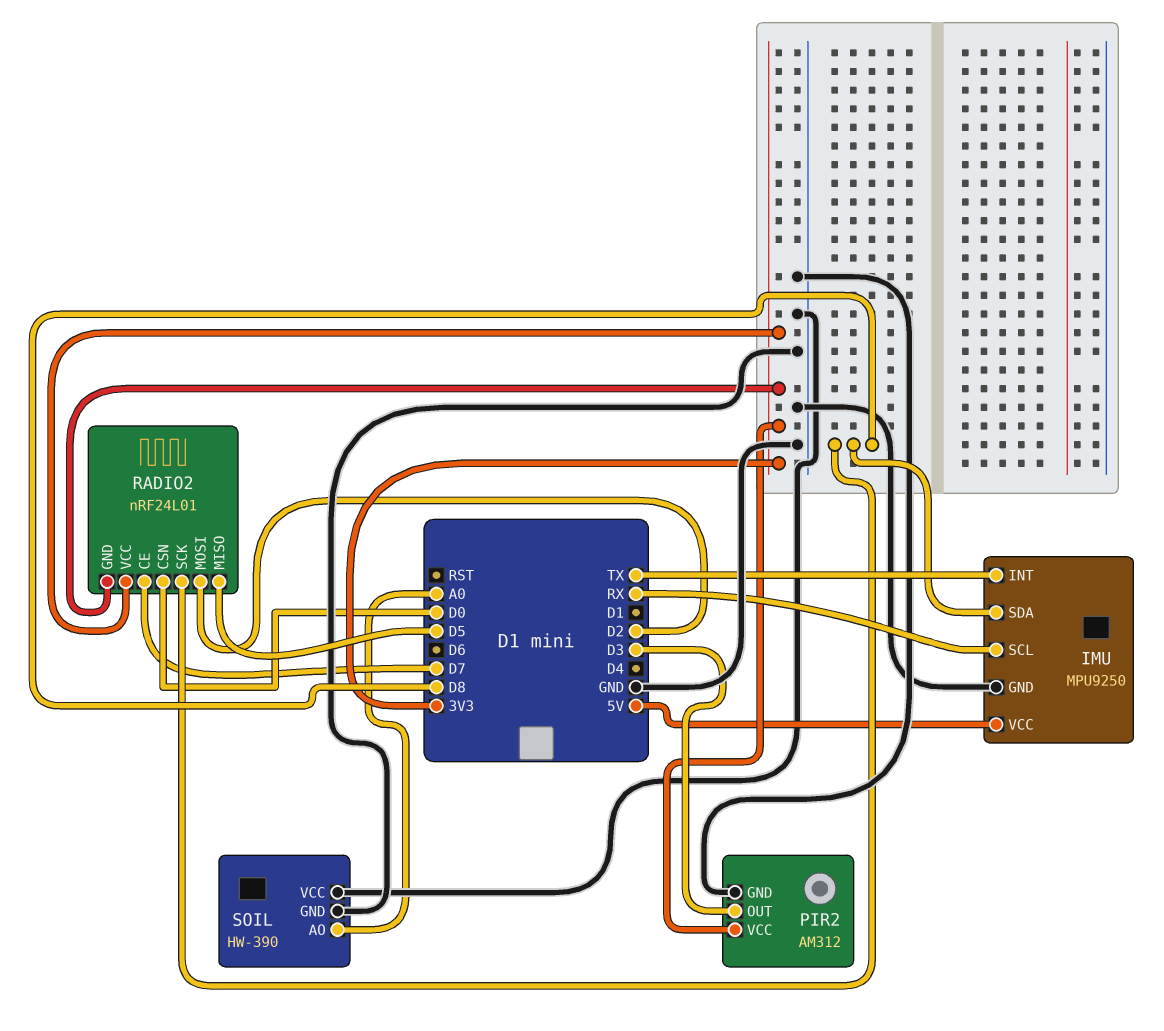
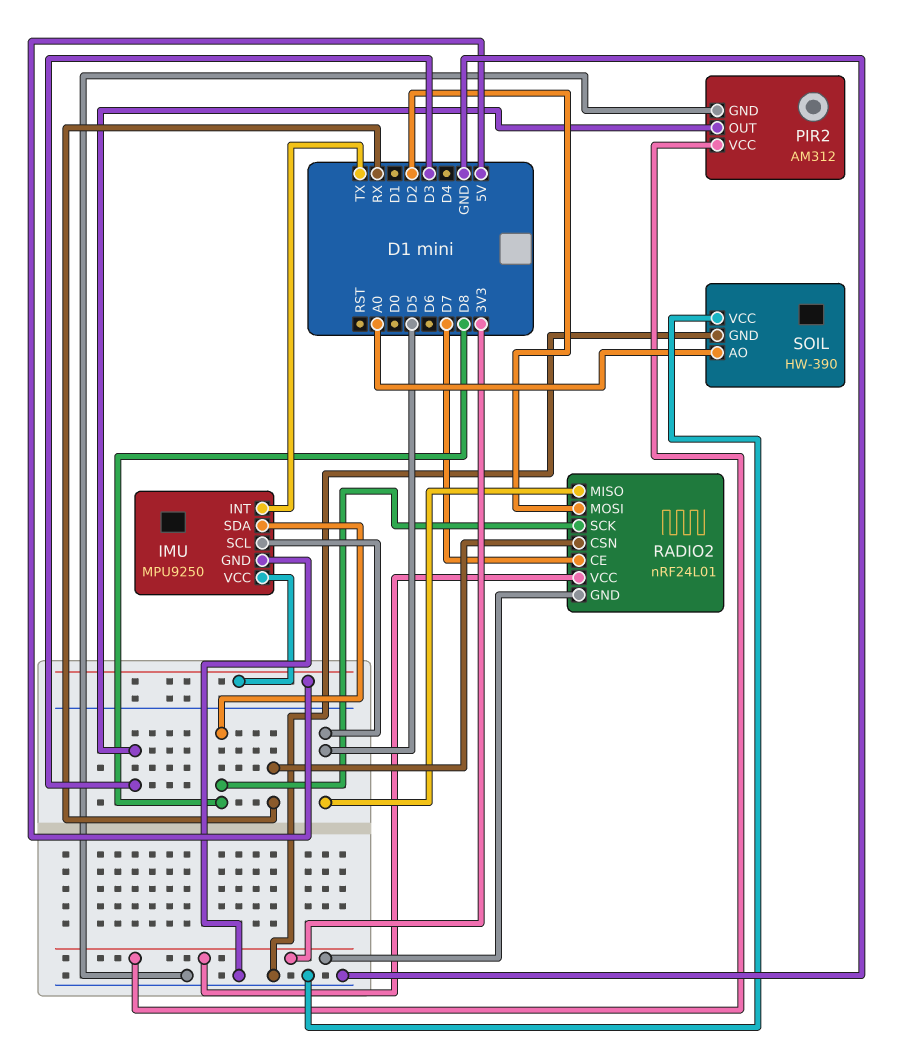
IMU pin SCL: RX -> D5
RADIO2 pin CSN: D0 -> RX

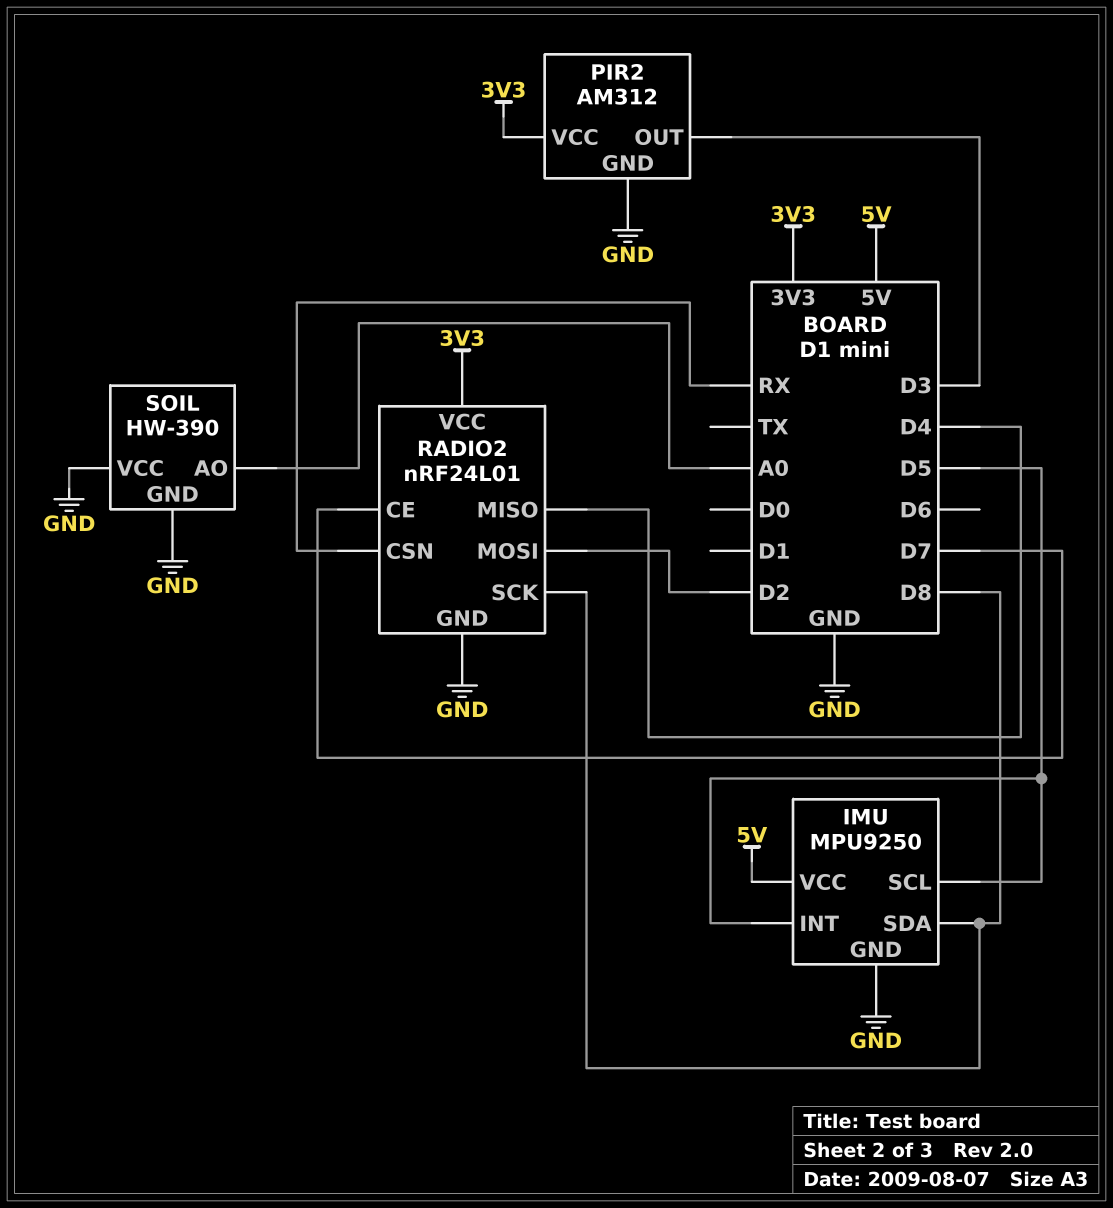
IMU pin INT: TX -> D5
RADIO2 pin GND: 3V3 -> GND
RADIO2 pin MISO: D5 -> D4

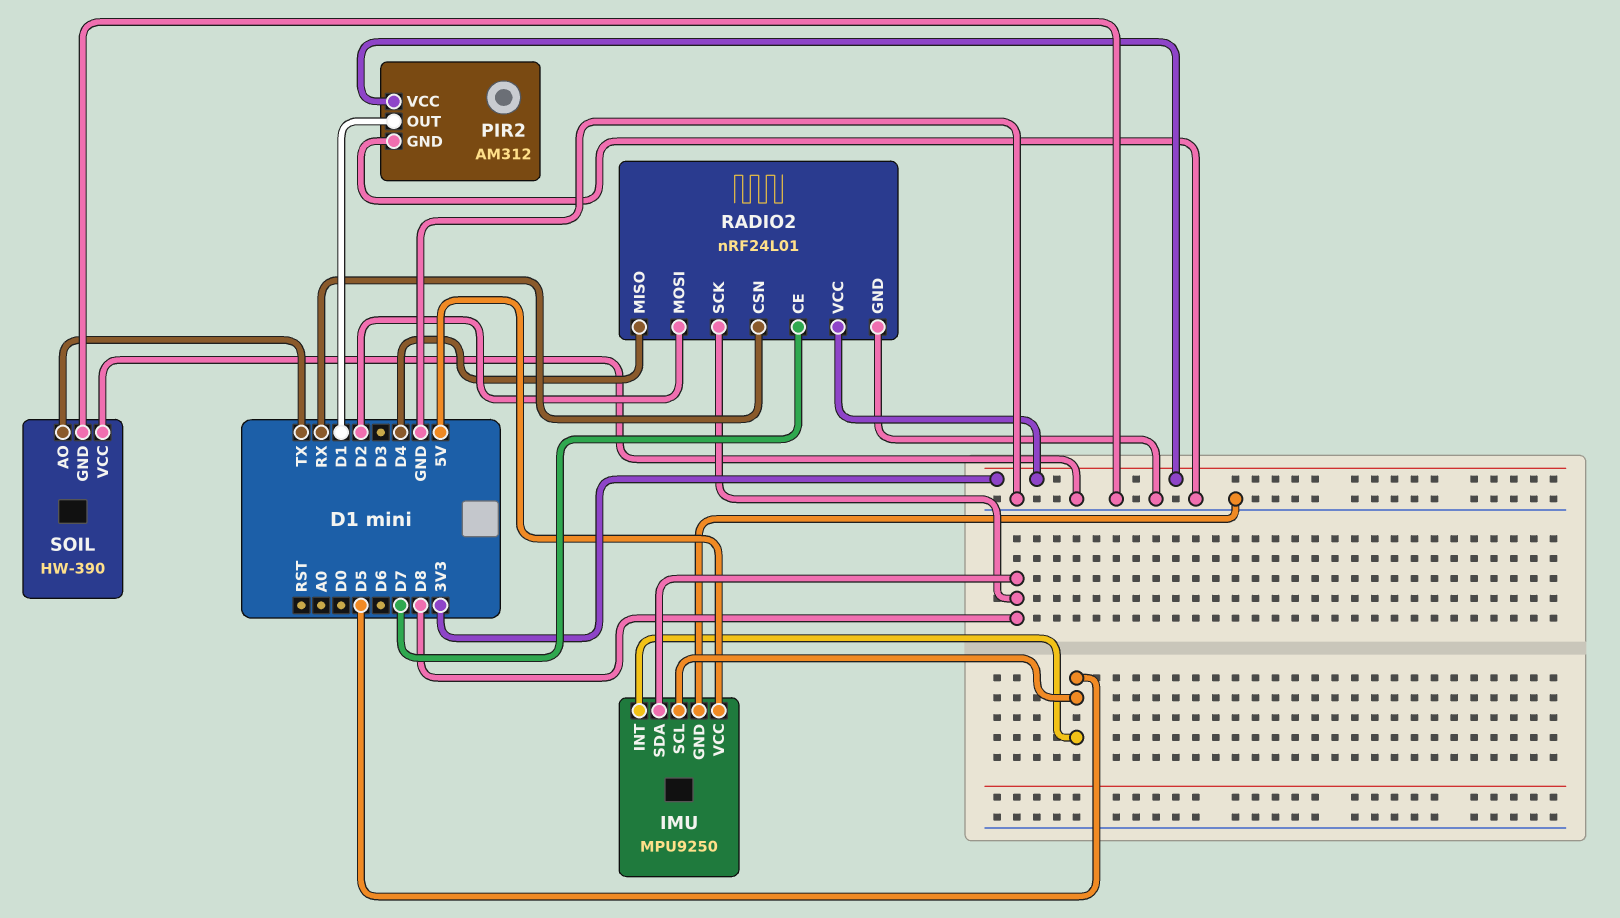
PIR2 pin OUT: D3 -> D1
SOIL pin AO: A0 -> TX

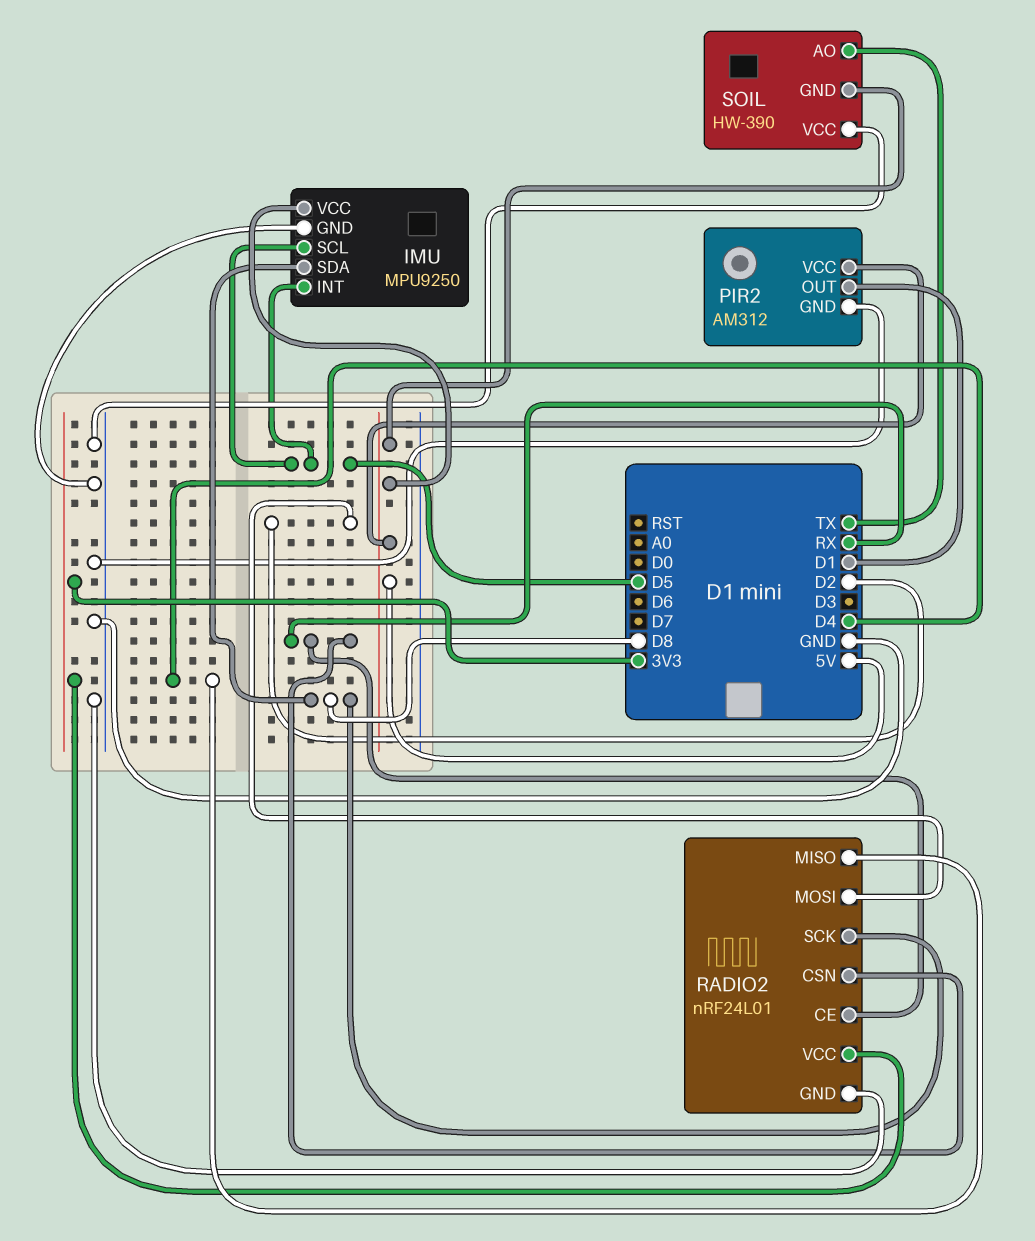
PIR2 pin VCC: 3V3 -> 5V
RADIO2 pin CE: D7 -> RX
SOIL pin GND: GND -> 5V

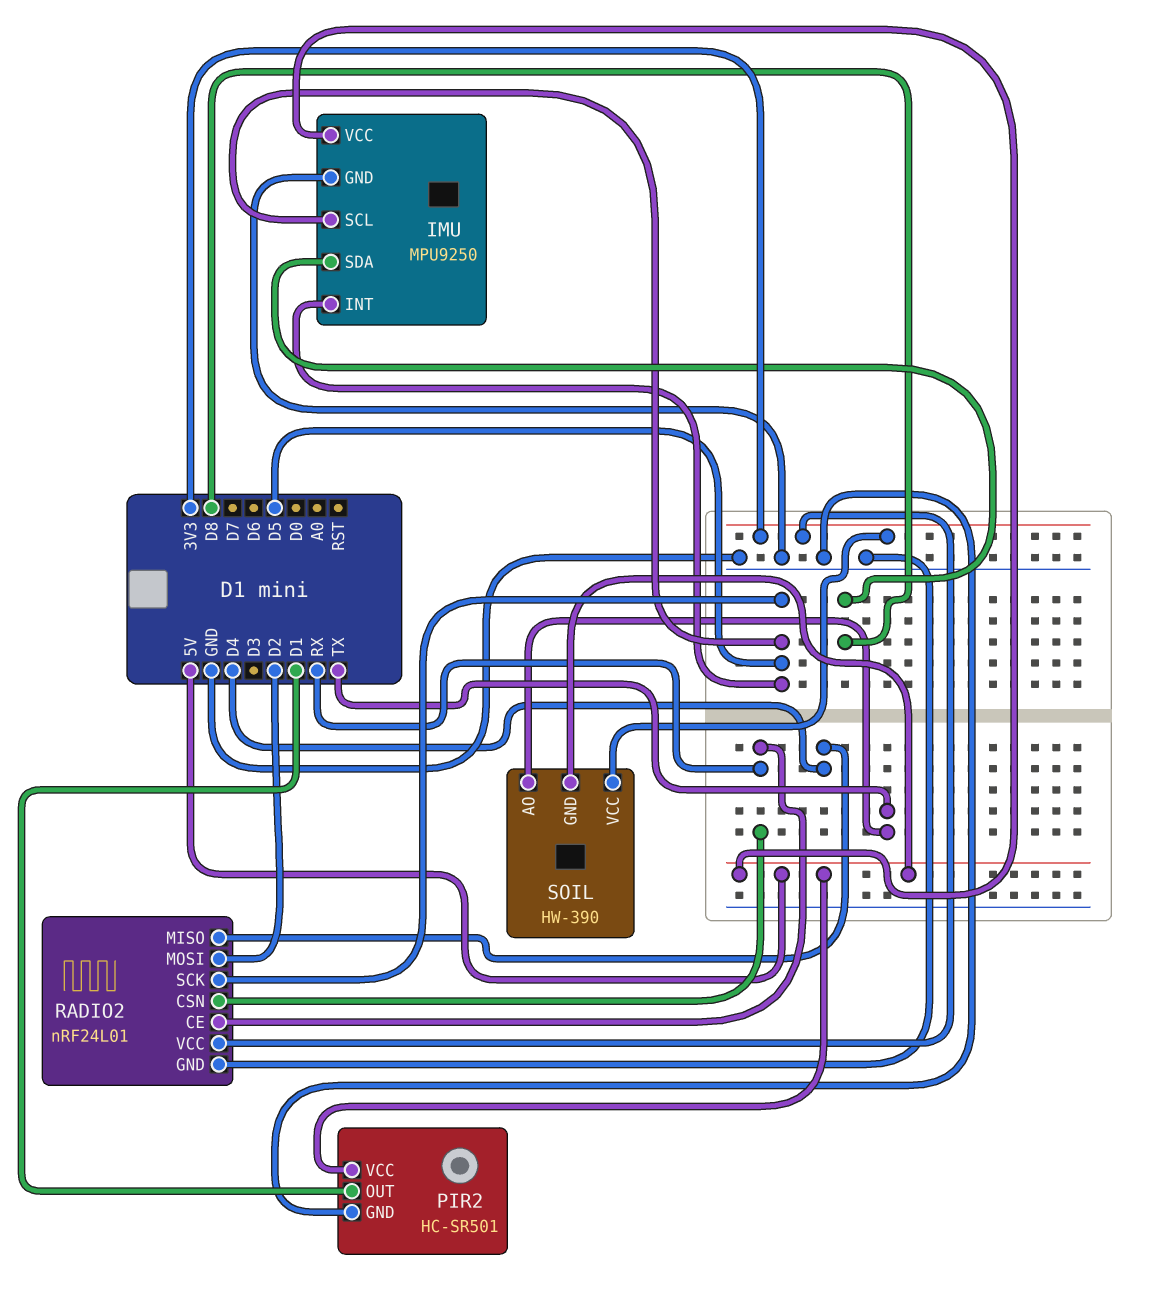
PIR2: AM312 -> HC-SR501
RADIO2 pin SCK: D8 -> D5
SOIL pin VCC: GND -> 3V3

